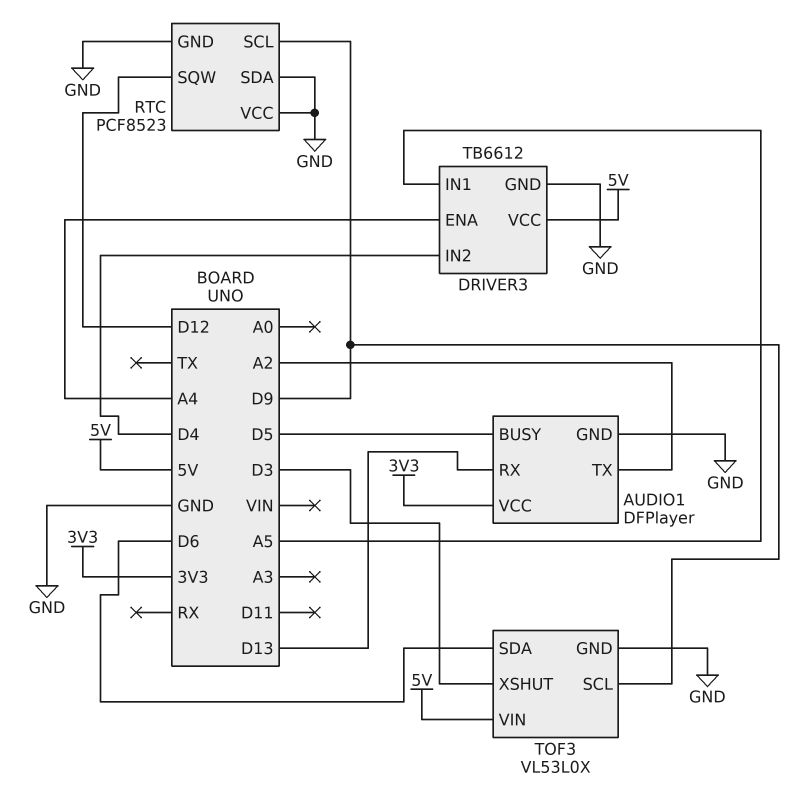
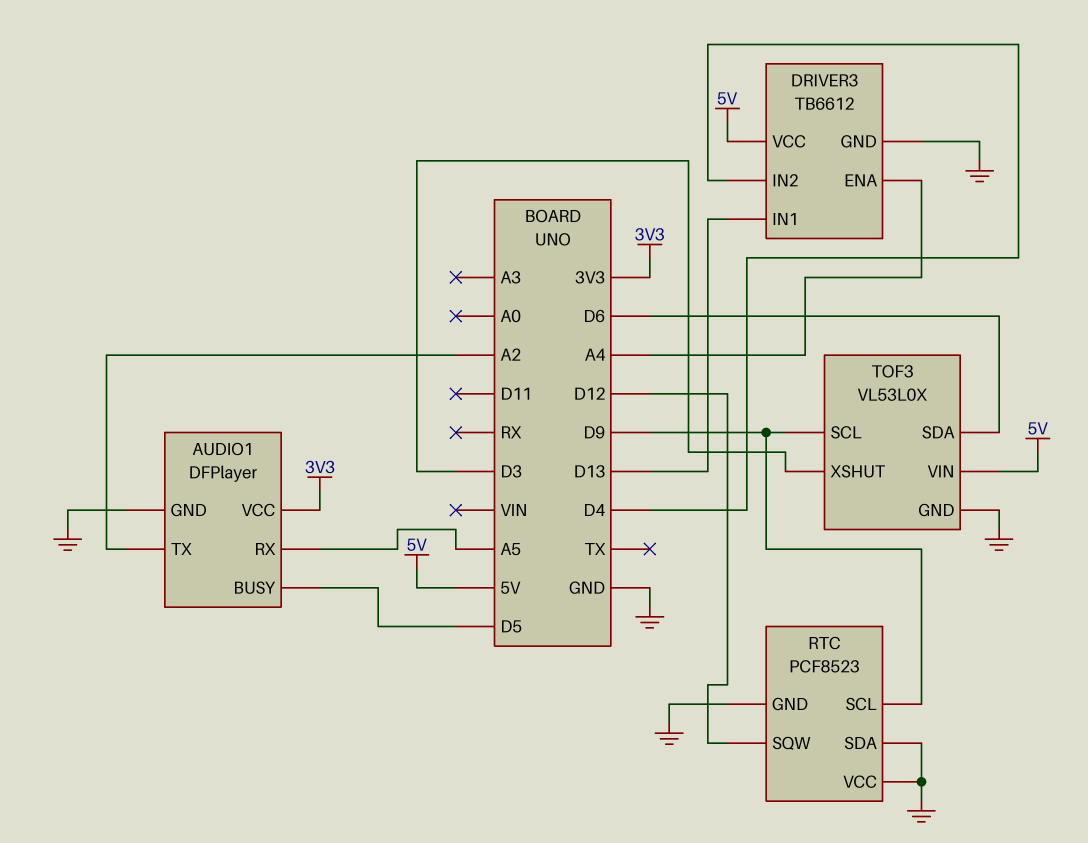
AUDIO1 pin RX: D13 -> A5
DRIVER3 pin IN1: A5 -> D13

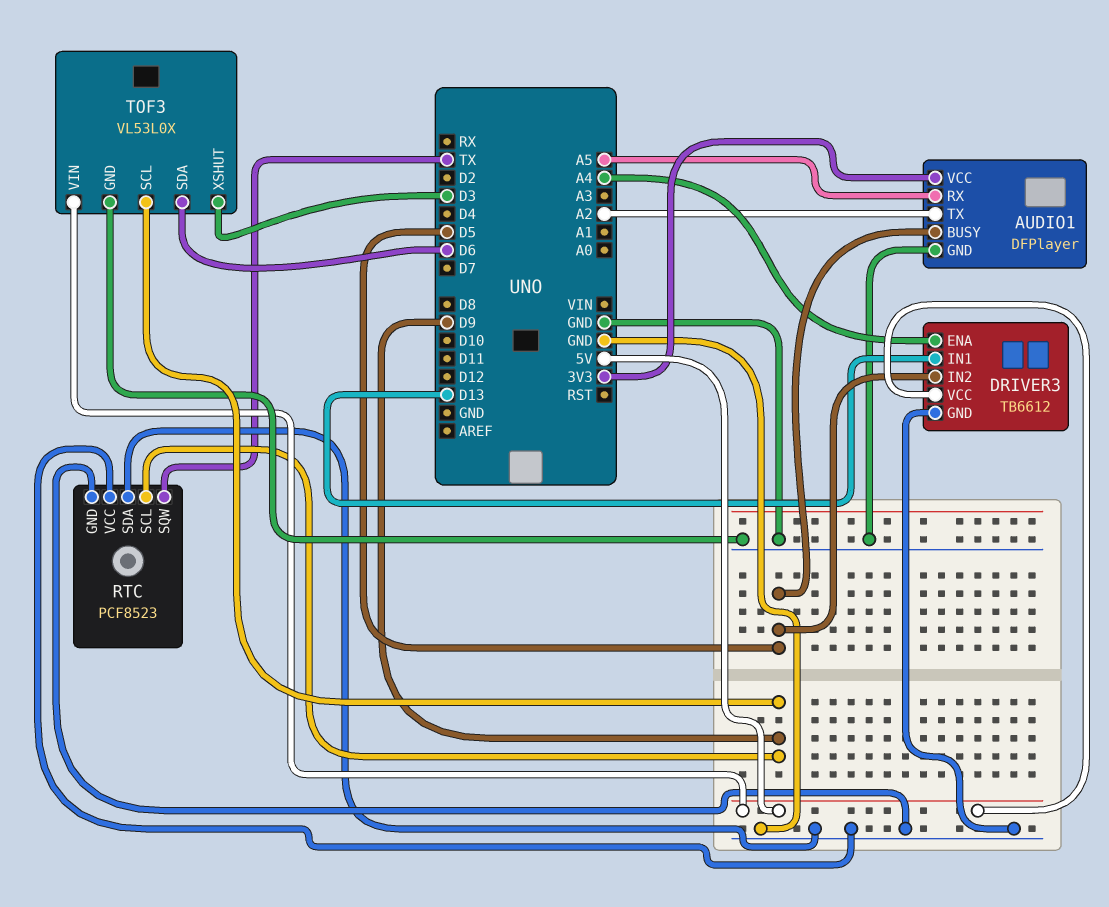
DRIVER3 pin IN2: D4 -> D5
RTC pin SQW: D12 -> TX

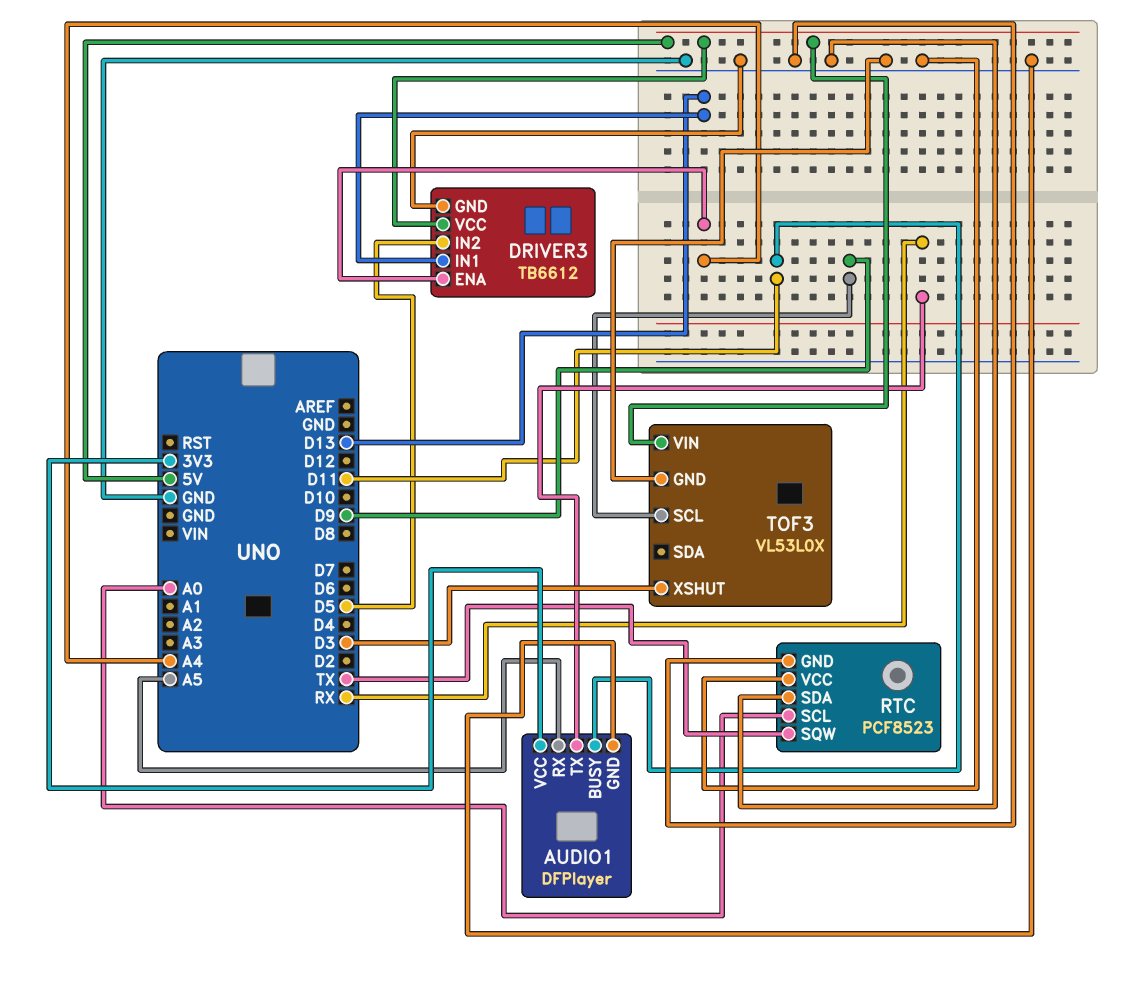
AUDIO1 pin BUSY: D5 -> D11
AUDIO1 pin TX: A2 -> RX
RTC pin SCL: D9 -> A0
TOF3 pin SDA: D6 -> none

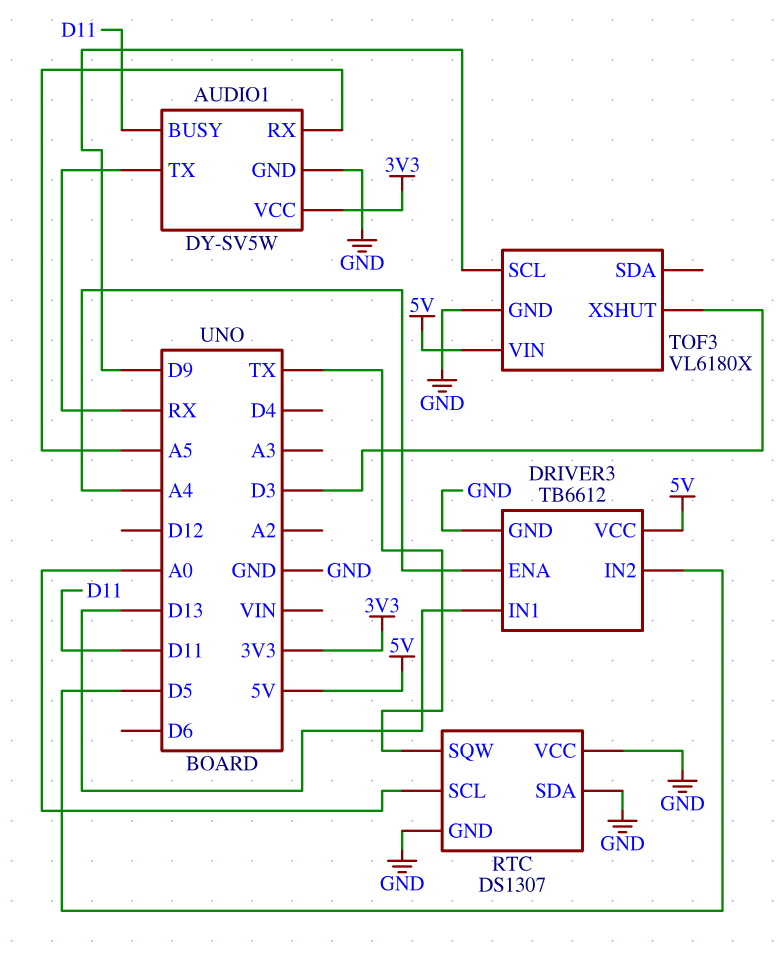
AUDIO1: DFPlayer -> DY-SV5W
RTC: PCF8523 -> DS1307
TOF3: VL53L0X -> VL6180X

